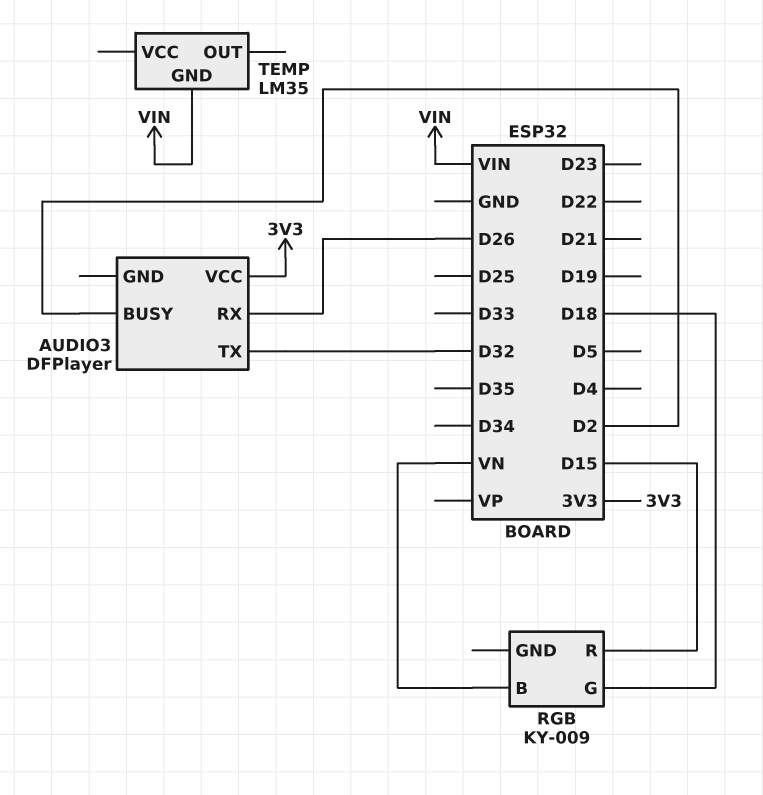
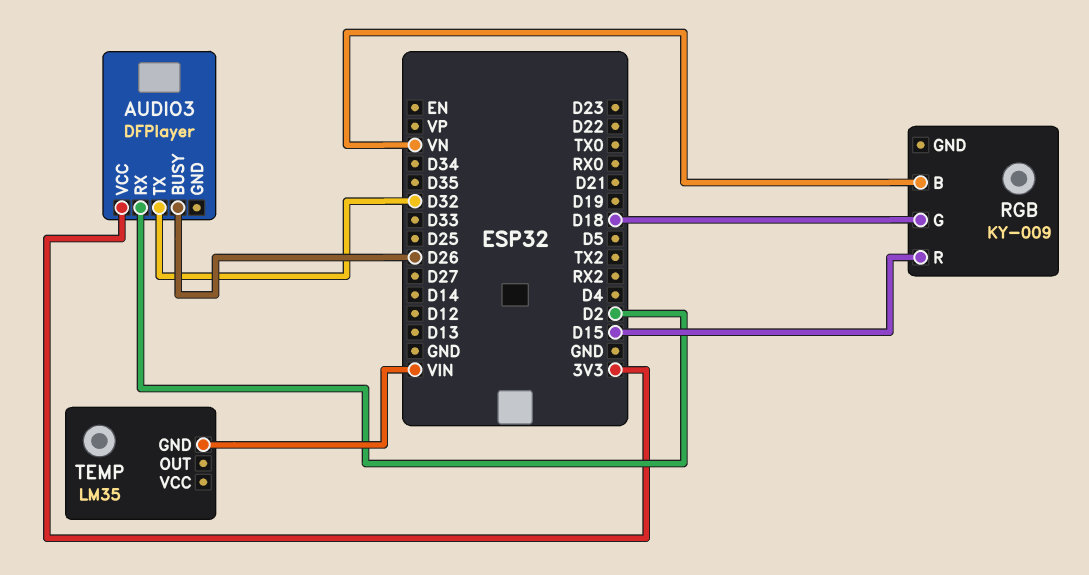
AUDIO3 pin BUSY: D2 -> D26
AUDIO3 pin RX: D26 -> D2

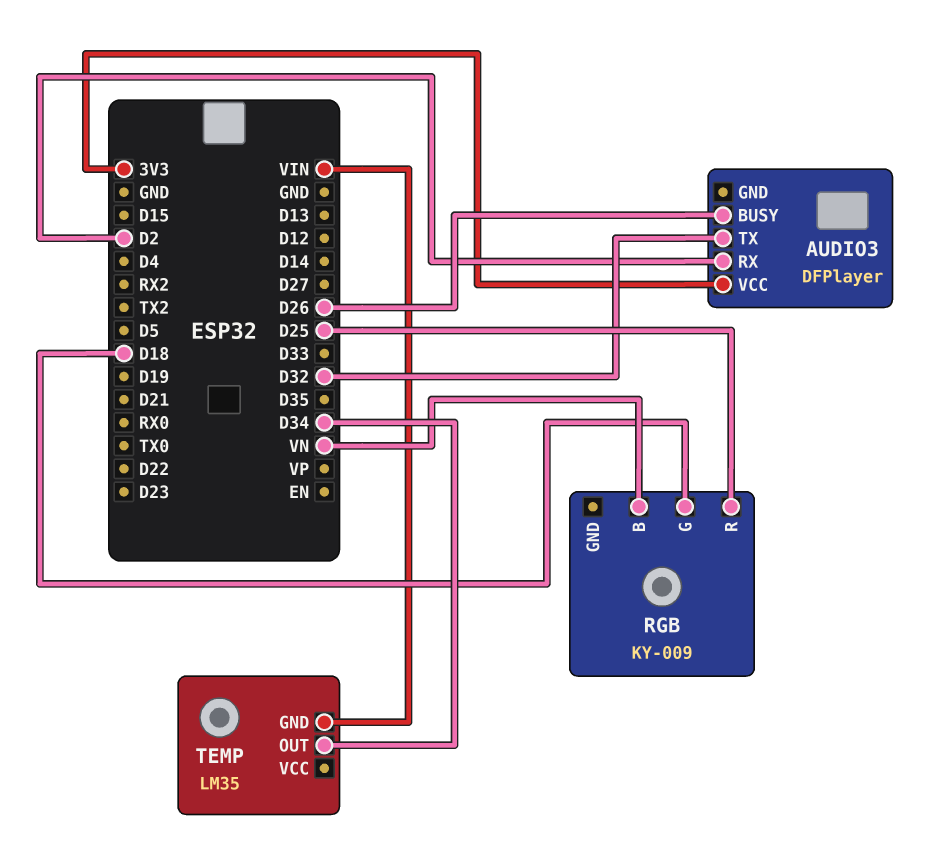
RGB pin R: D15 -> D25
TEMP pin OUT: none -> D34

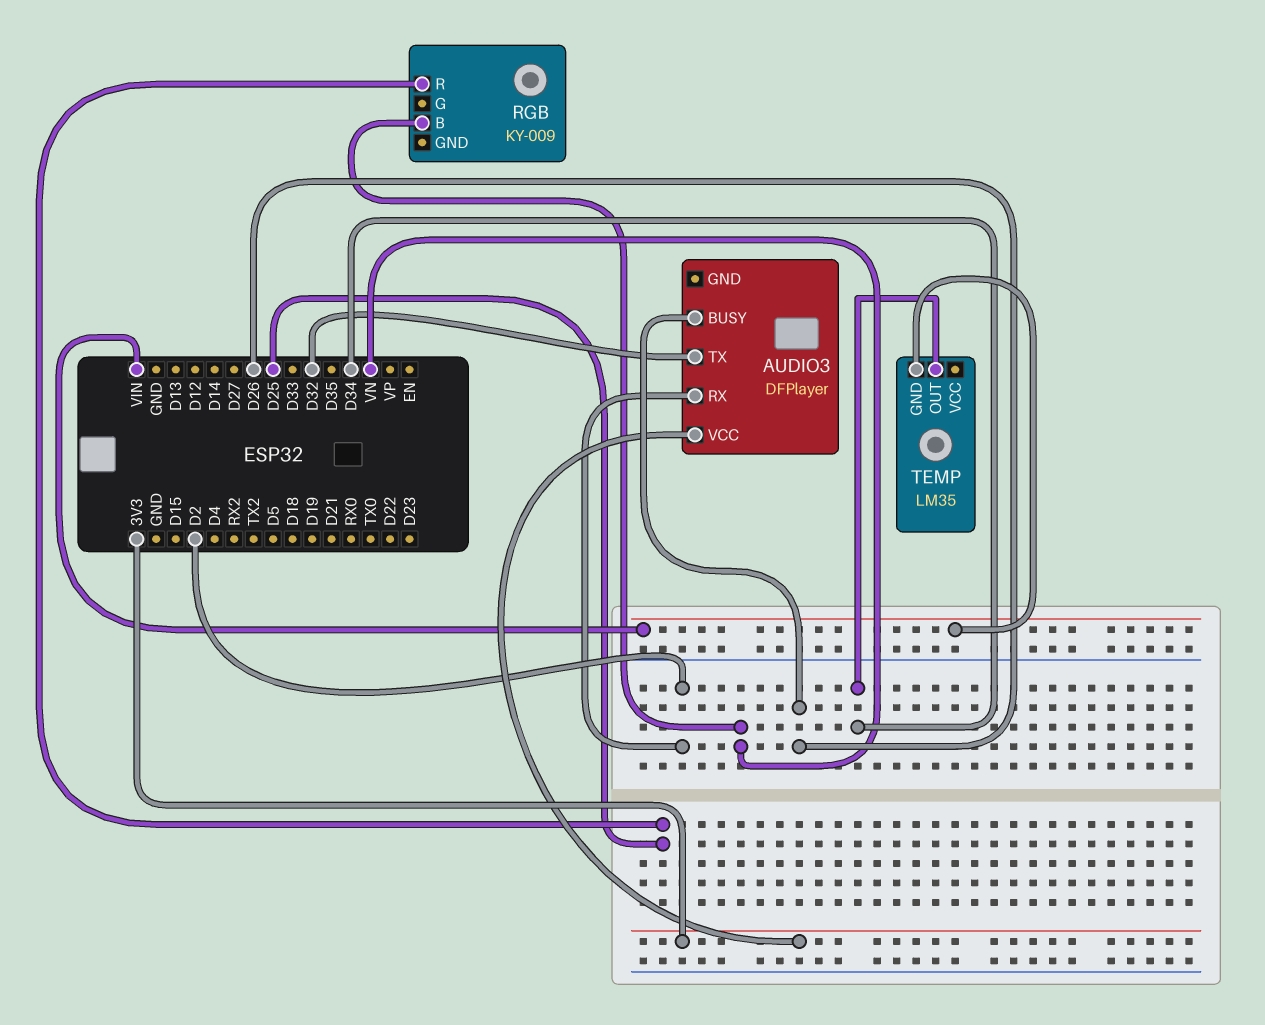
RGB pin G: D18 -> none

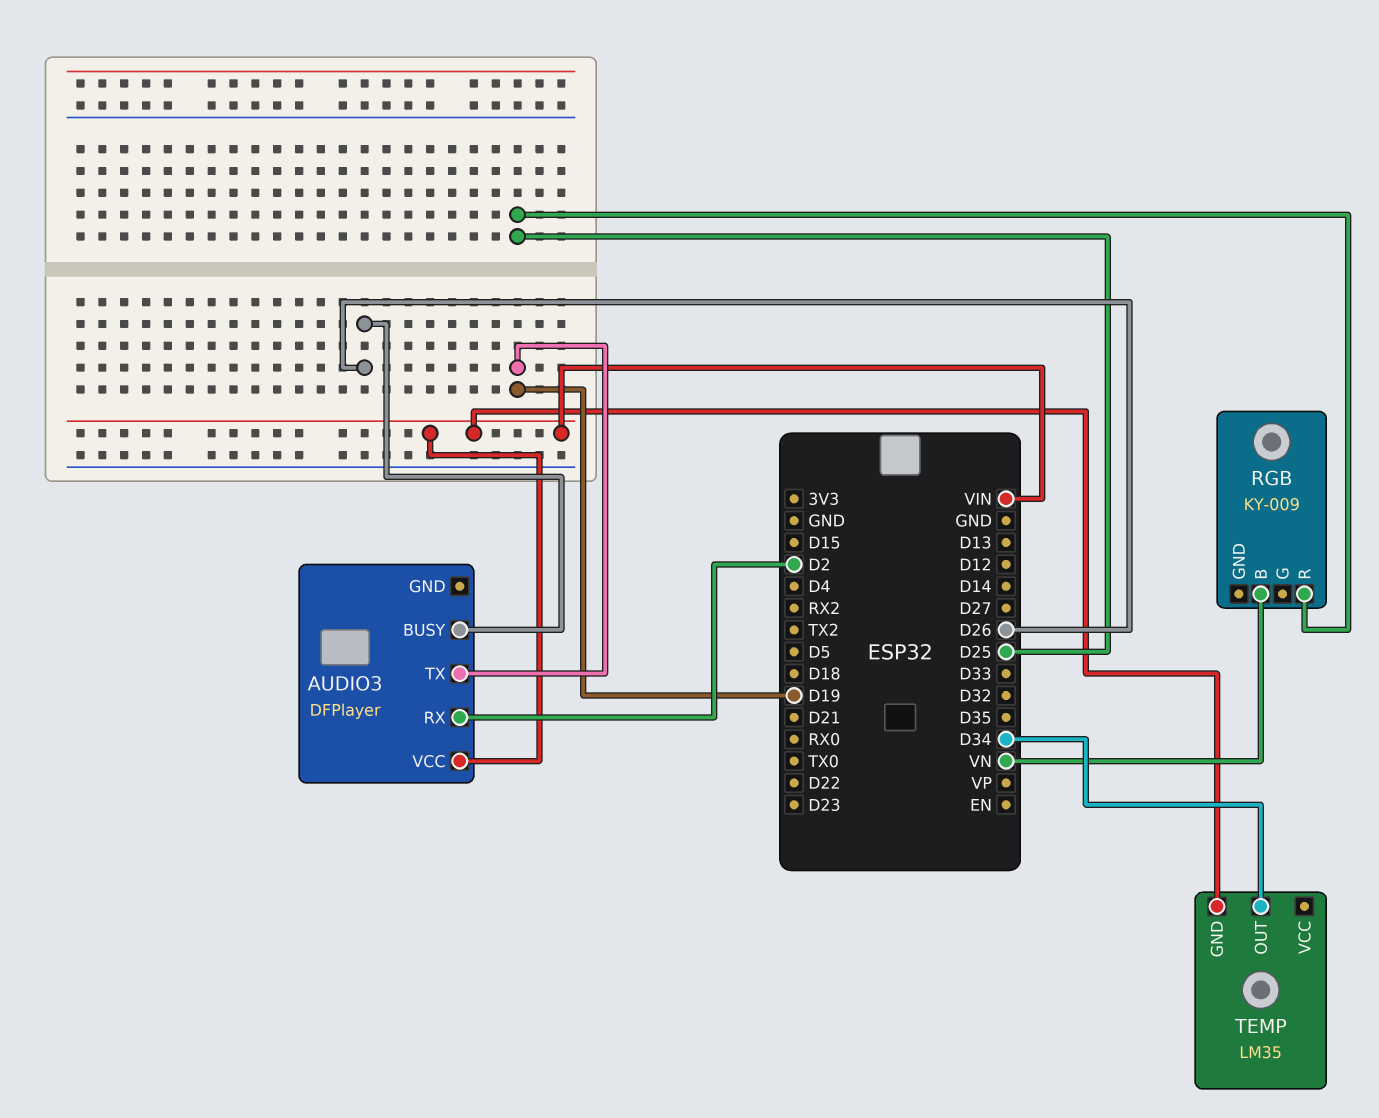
AUDIO3 pin TX: D32 -> D19
AUDIO3 pin VCC: 3V3 -> VIN

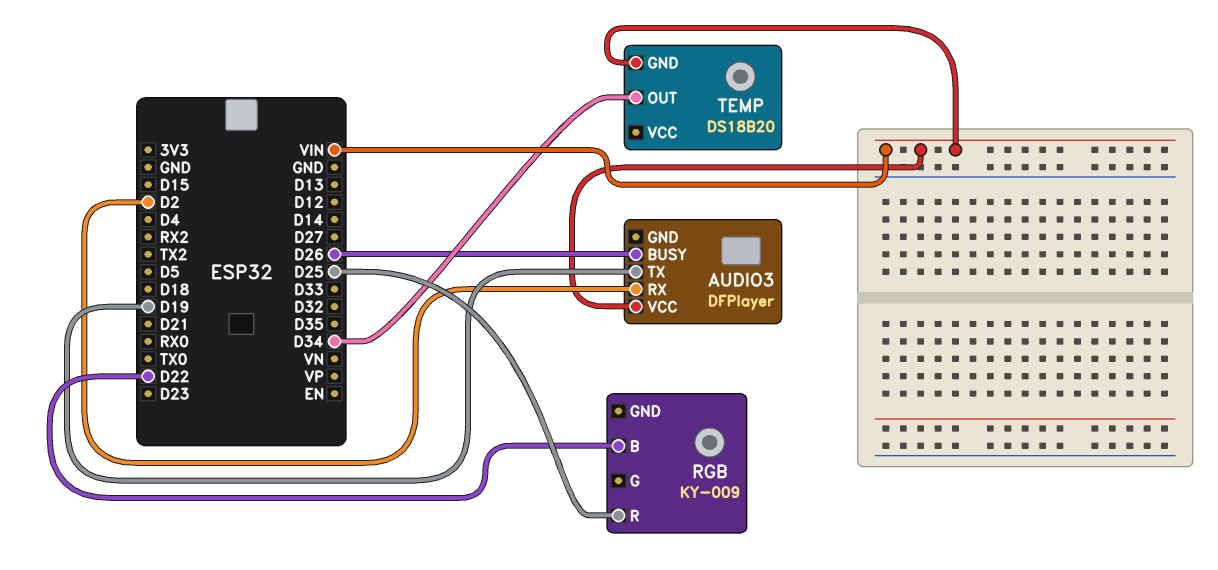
RGB pin B: VN -> D22
TEMP: LM35 -> DS18B20

